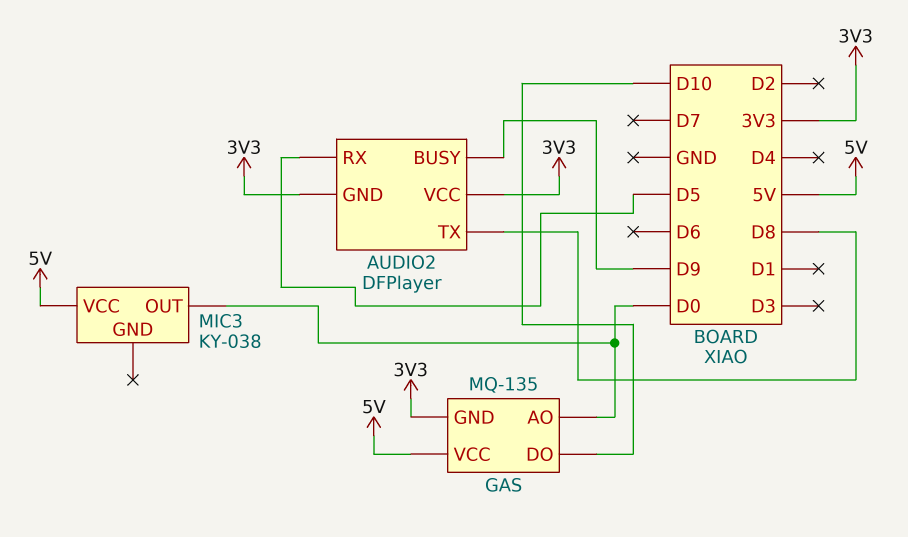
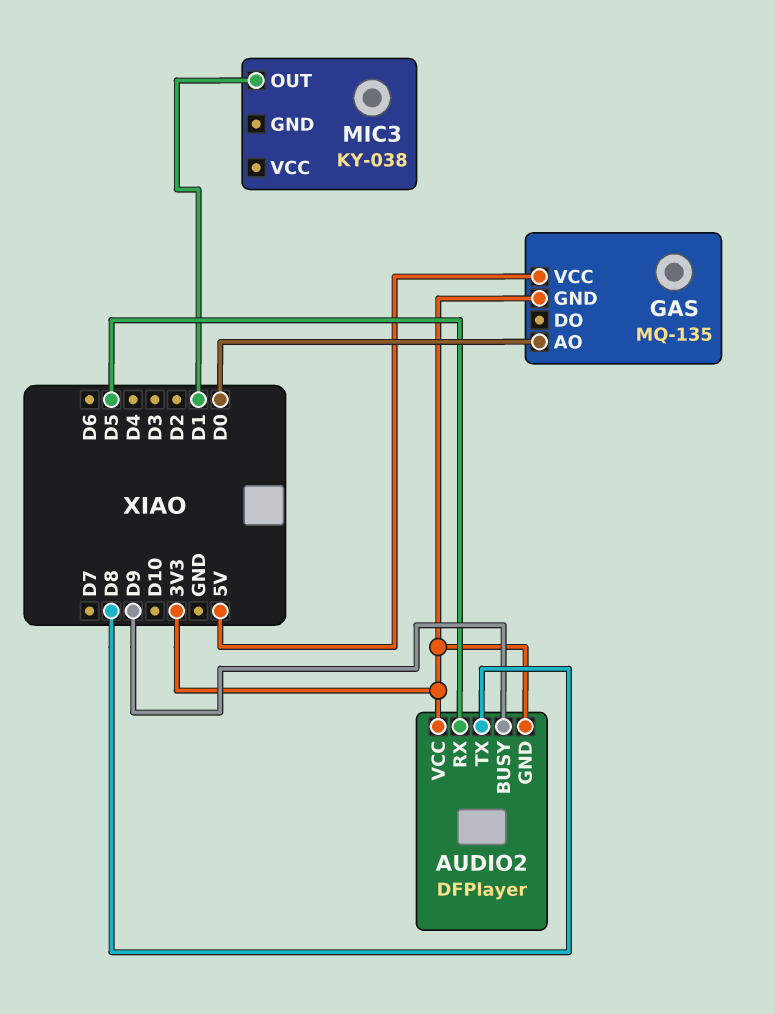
GAS pin DO: D10 -> none
MIC3 pin OUT: D0 -> D1
MIC3 pin VCC: 5V -> none

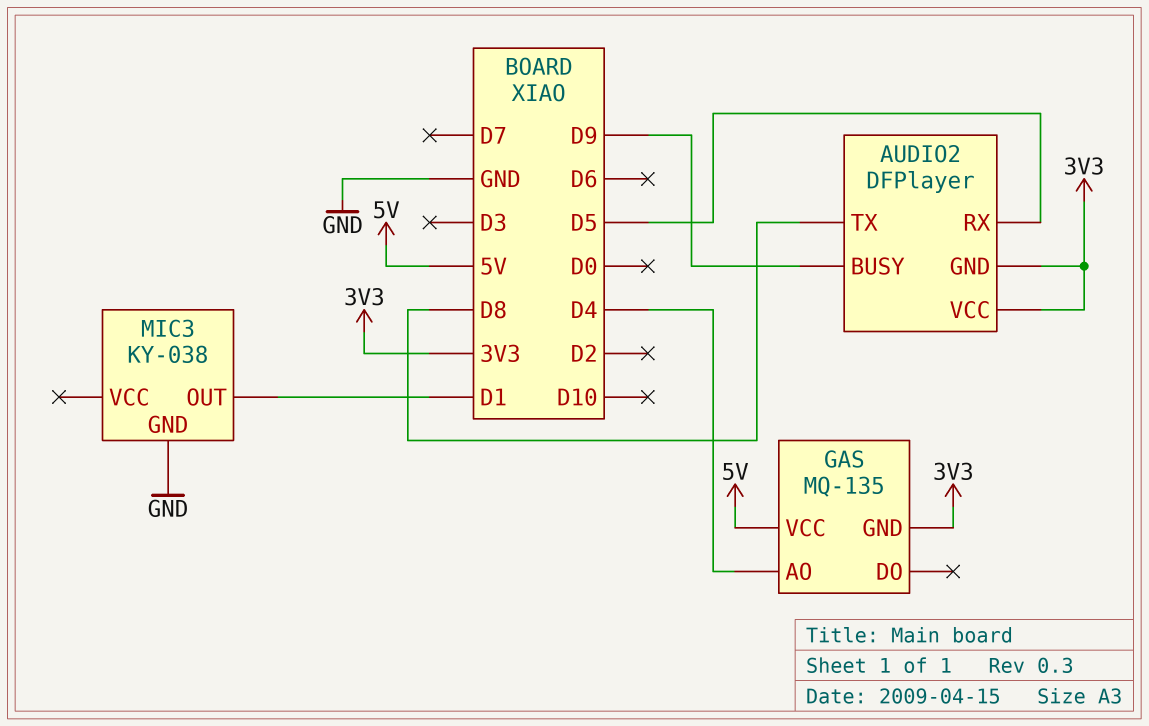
GAS pin AO: D0 -> D4
MIC3 pin GND: none -> GND

